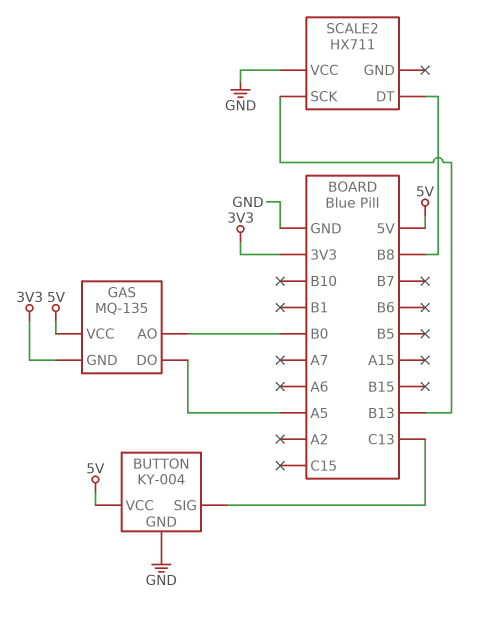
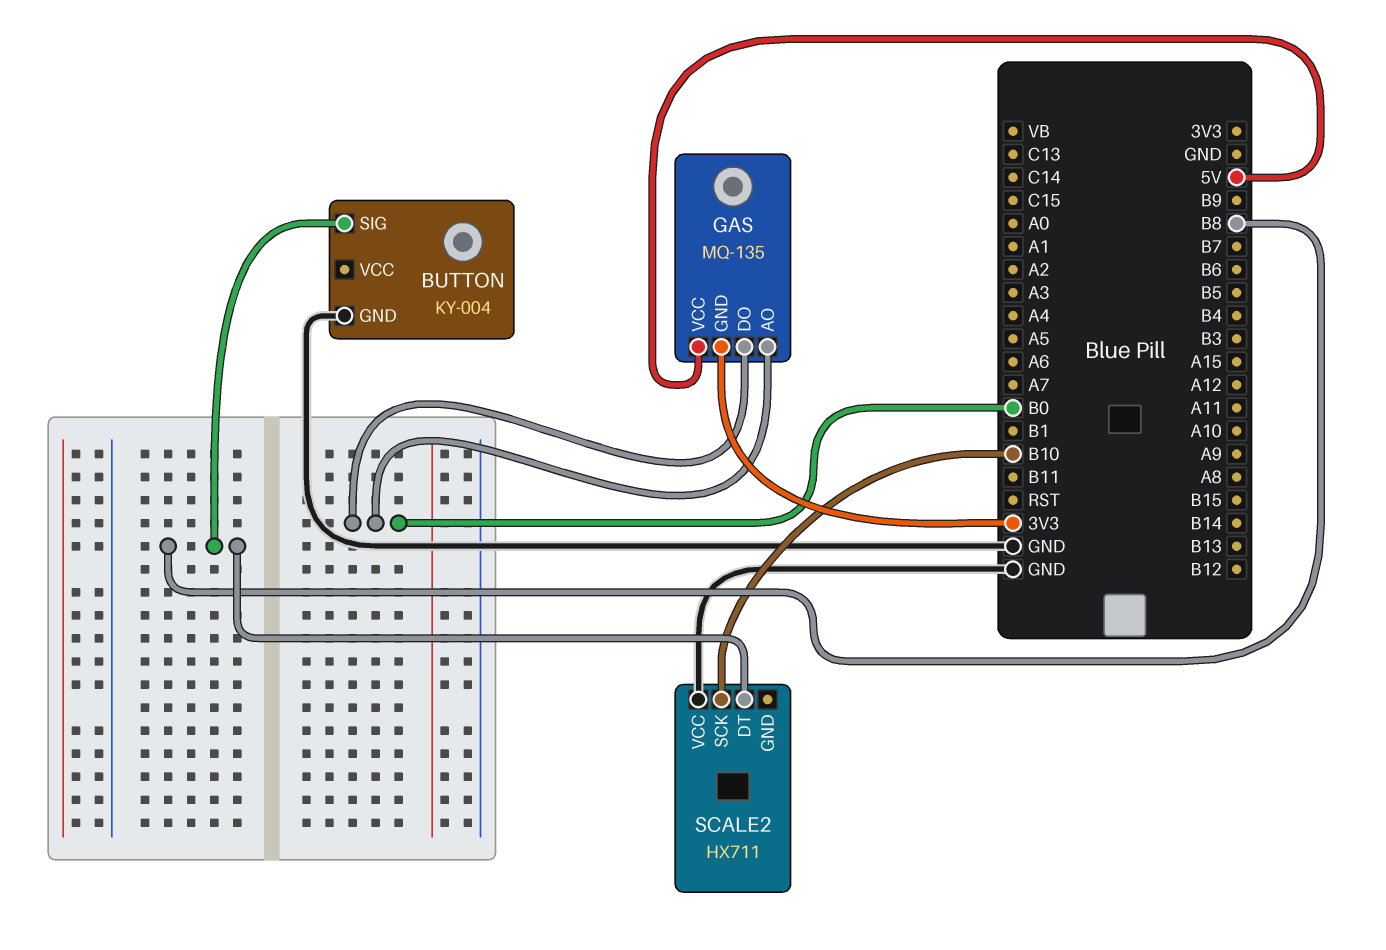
BUTTON pin SIG: C13 -> B8
BUTTON pin VCC: 5V -> none
GAS pin DO: A5 -> B0
SCALE2 pin SCK: B13 -> B10

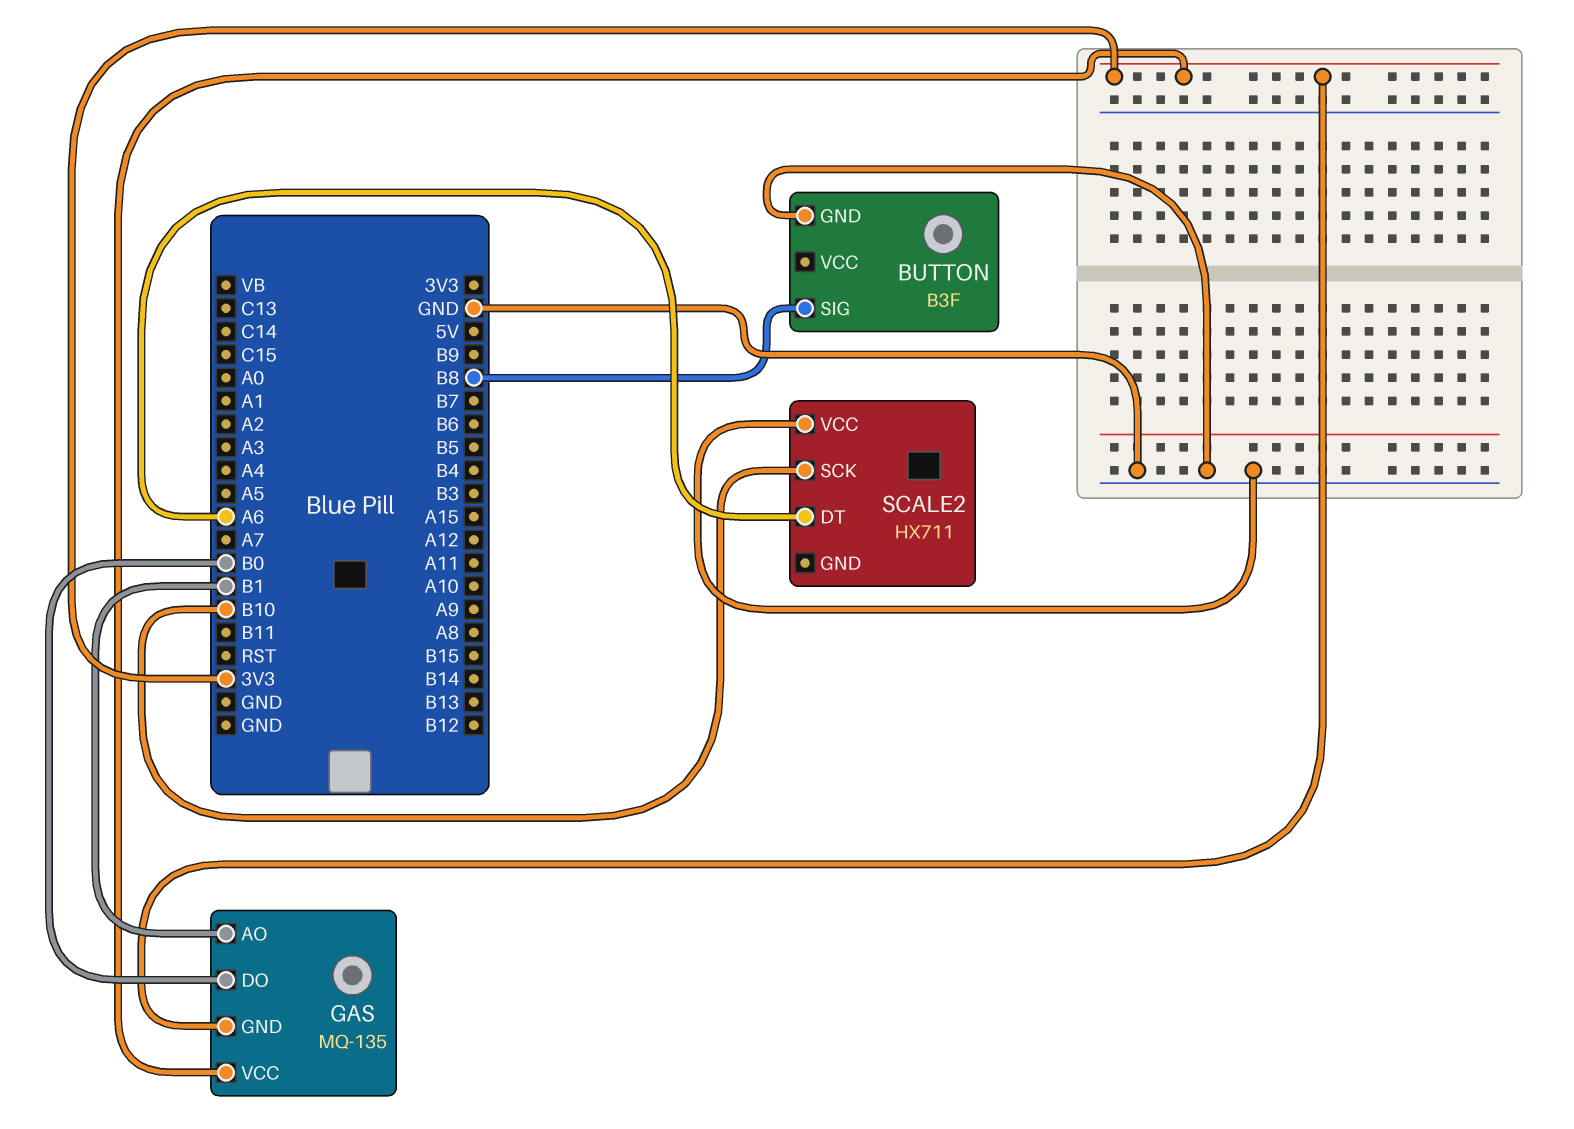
BUTTON: KY-004 -> B3F
GAS pin AO: B0 -> B1
GAS pin VCC: 5V -> 3V3
SCALE2 pin DT: B8 -> A6

